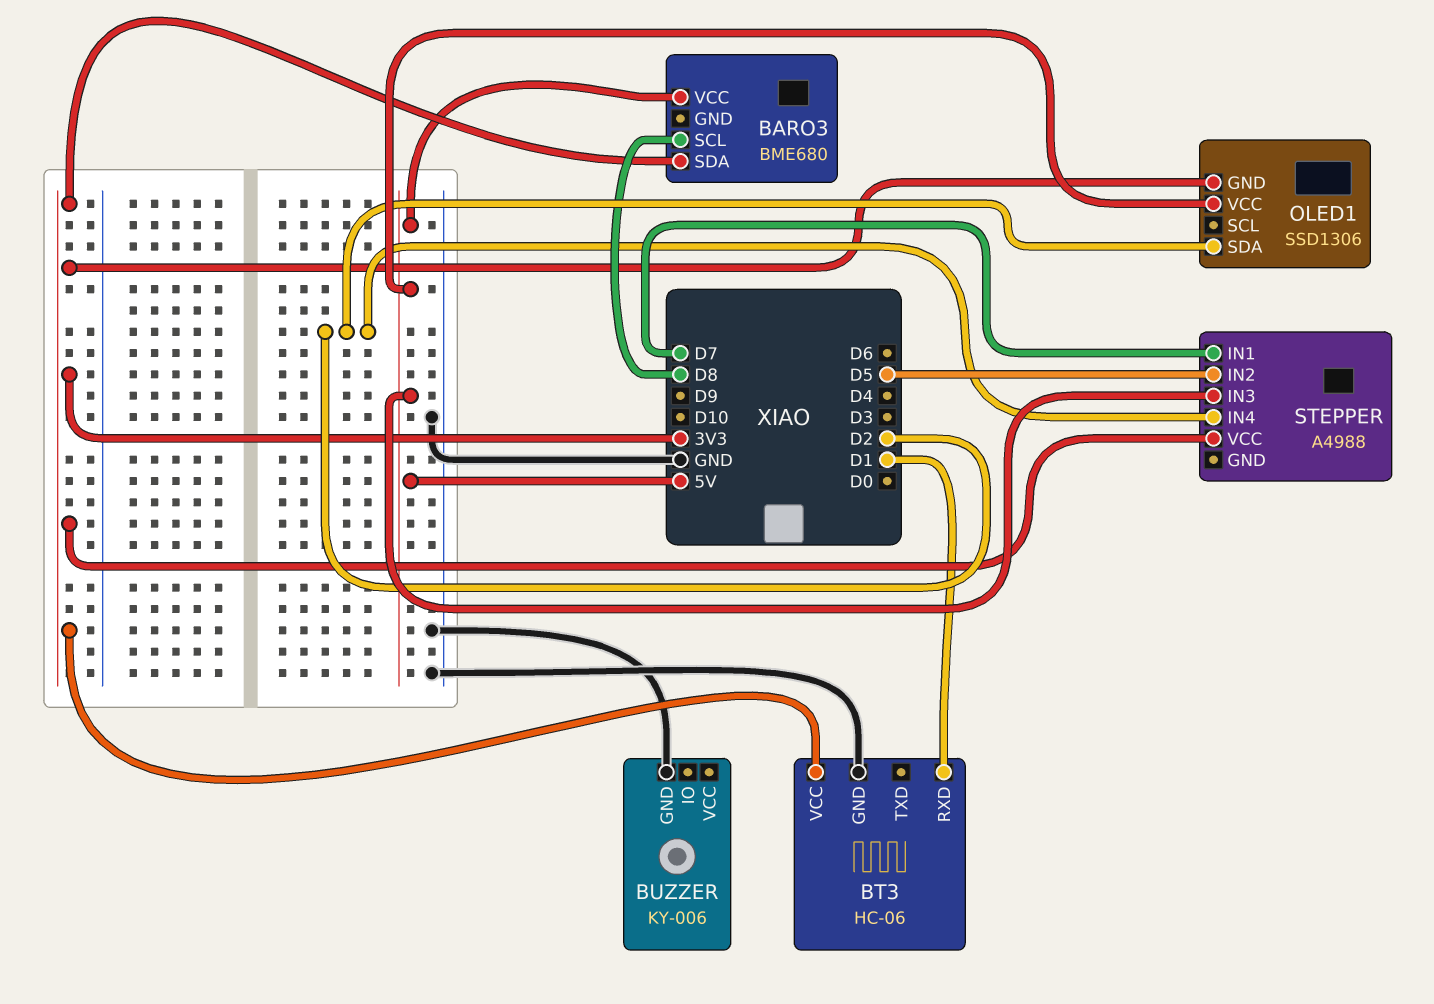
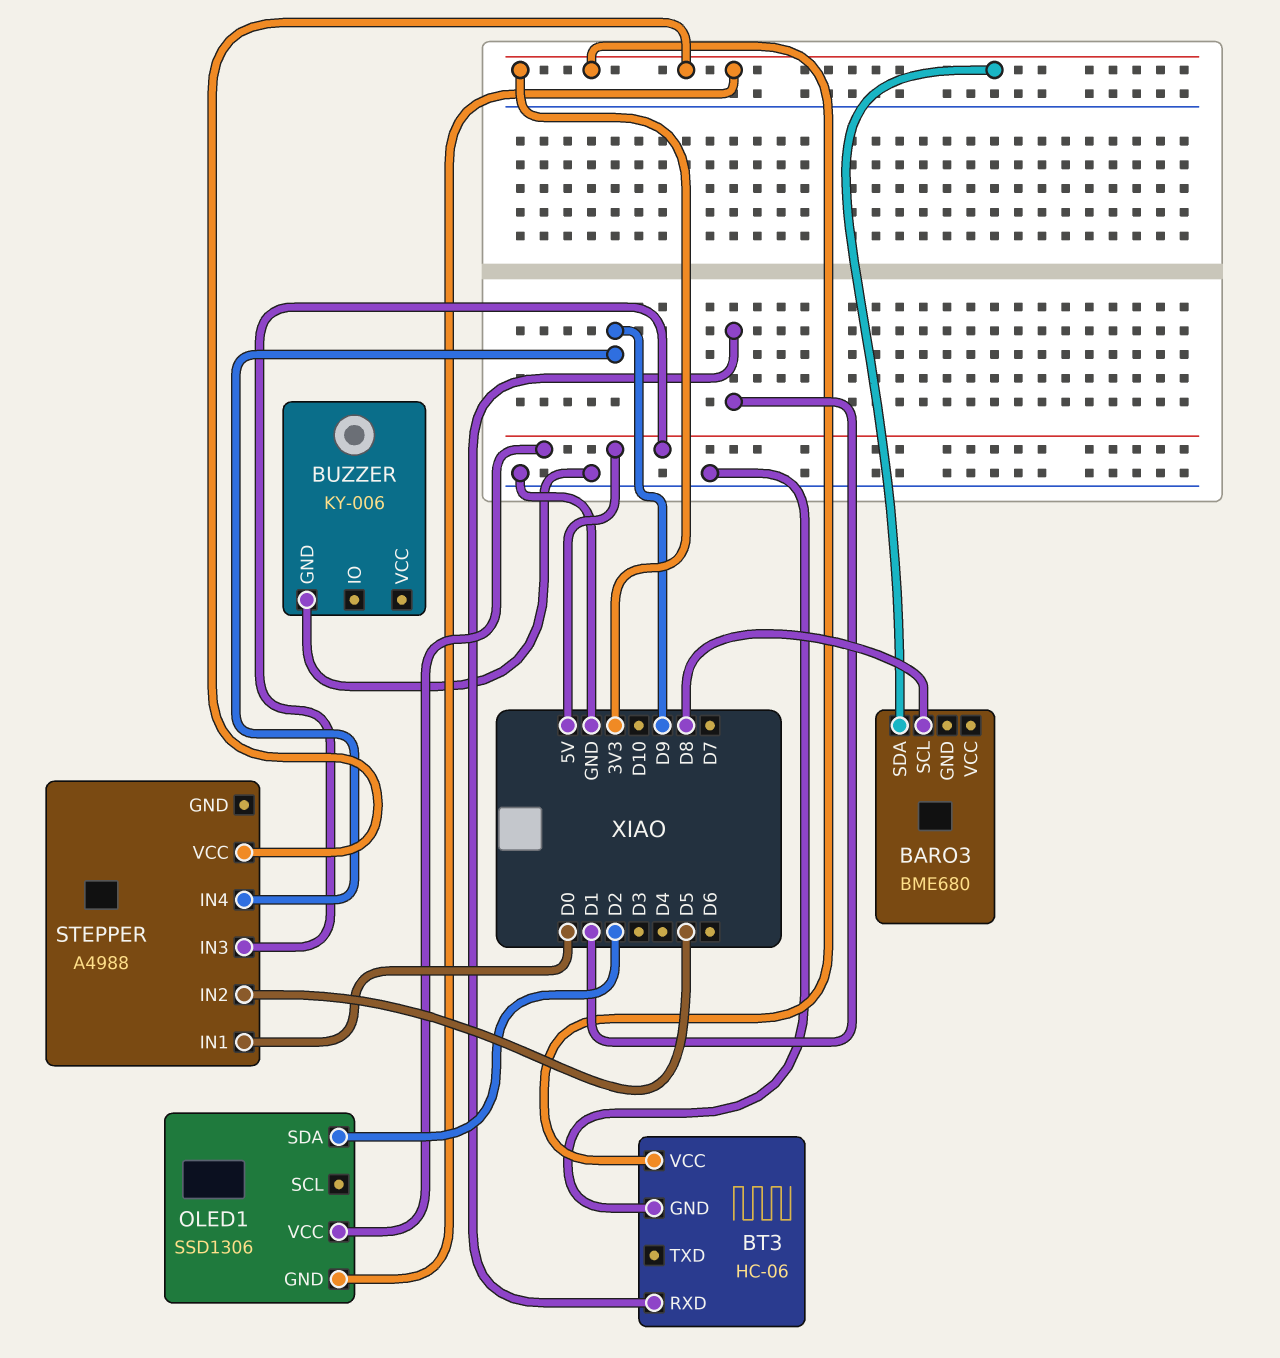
BARO3 pin VCC: 5V -> none
STEPPER pin IN1: D7 -> D0
STEPPER pin IN4: D2 -> D9

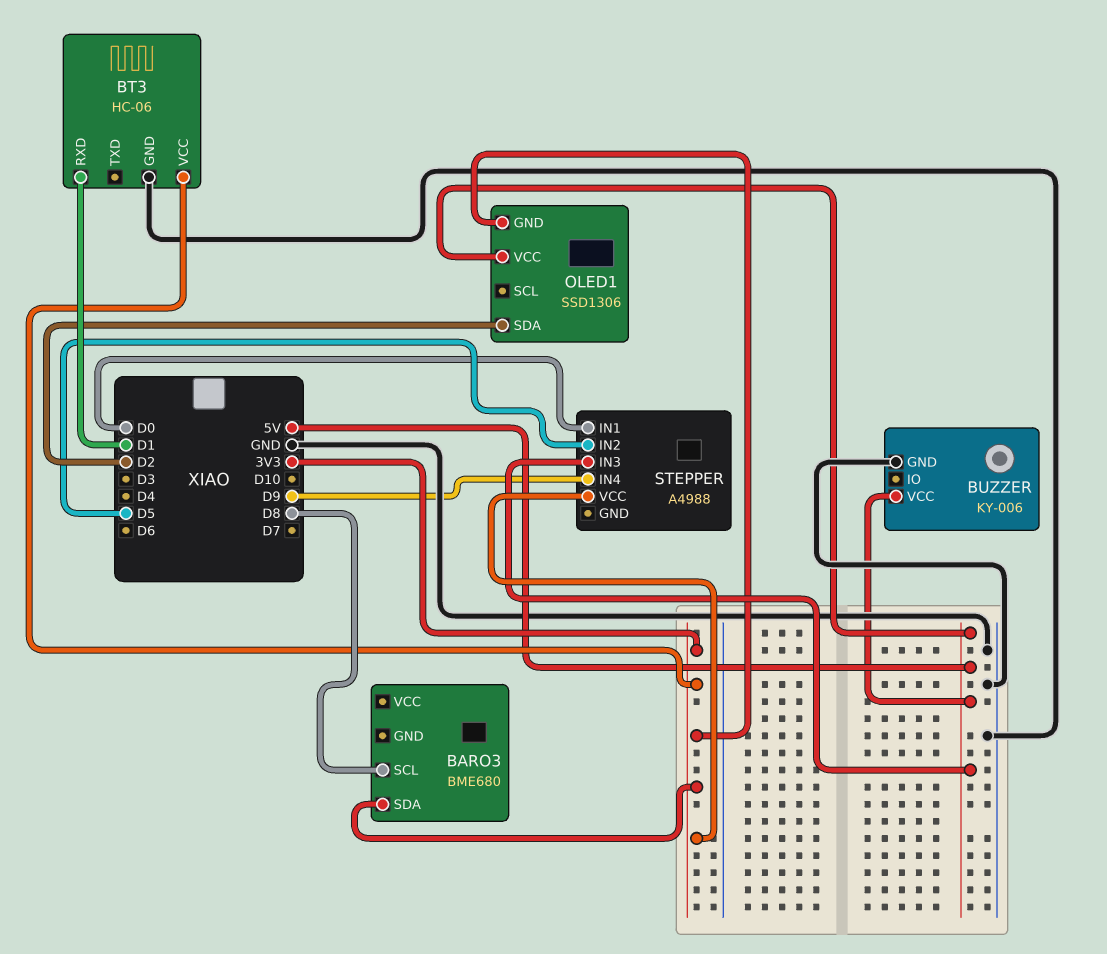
BUZZER pin VCC: none -> 5V

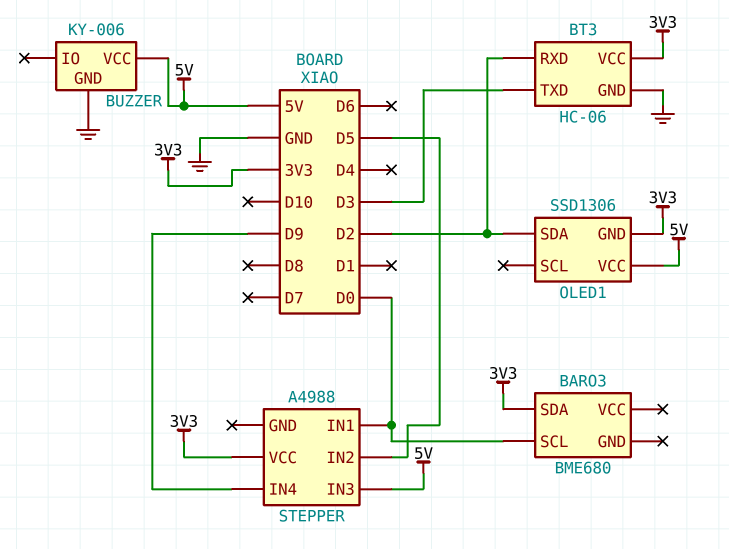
BARO3 pin SCL: D8 -> D0
BT3 pin RXD: D1 -> D2
BT3 pin TXD: none -> D3

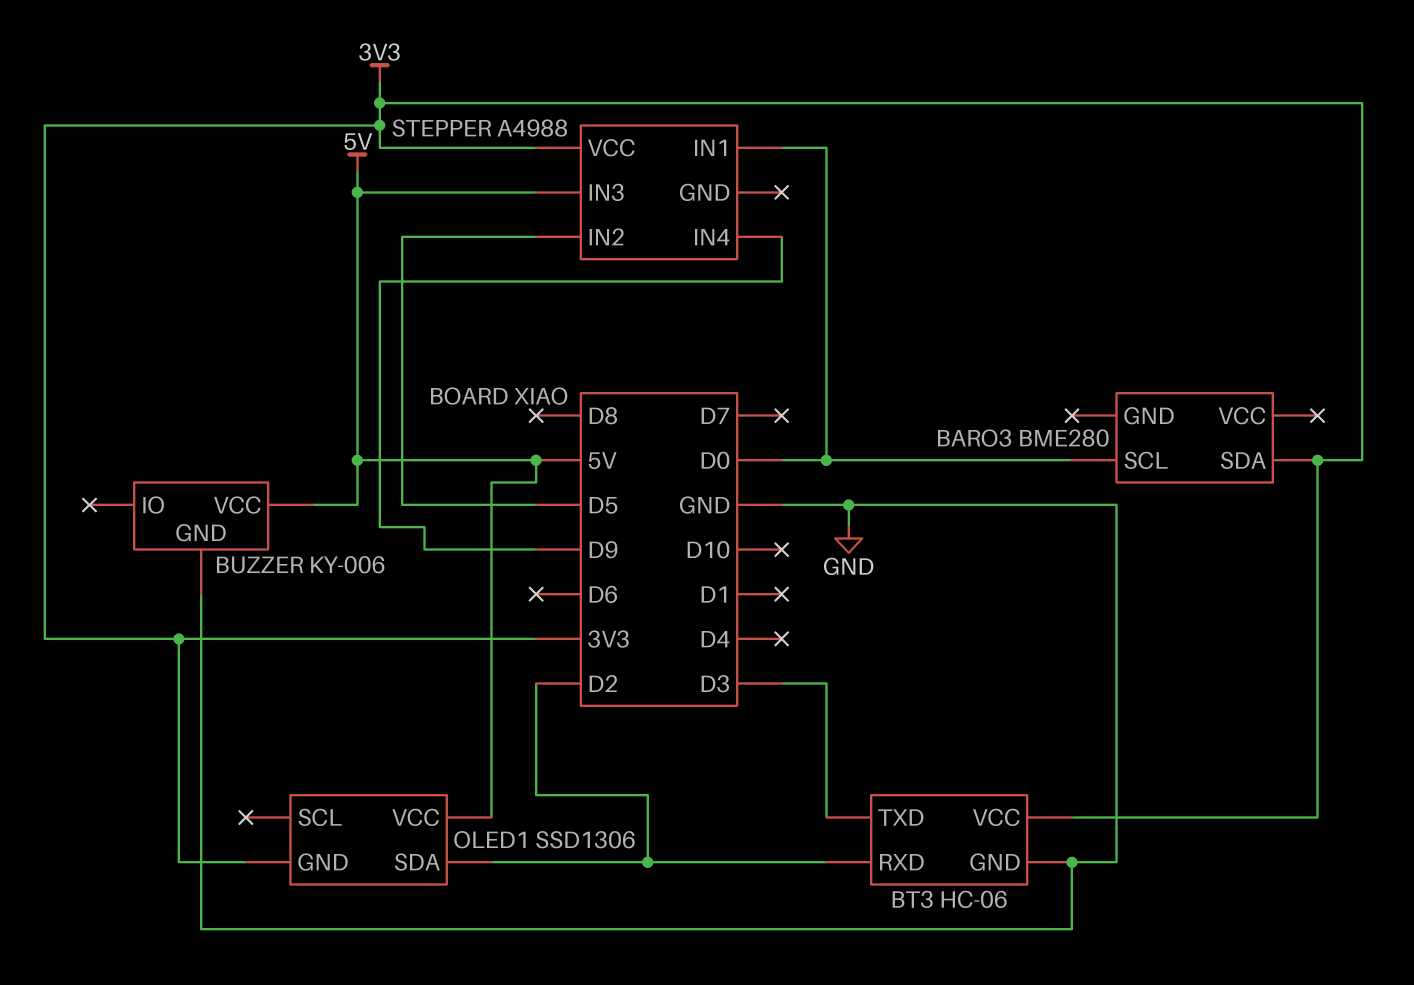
BARO3: BME680 -> BME280

